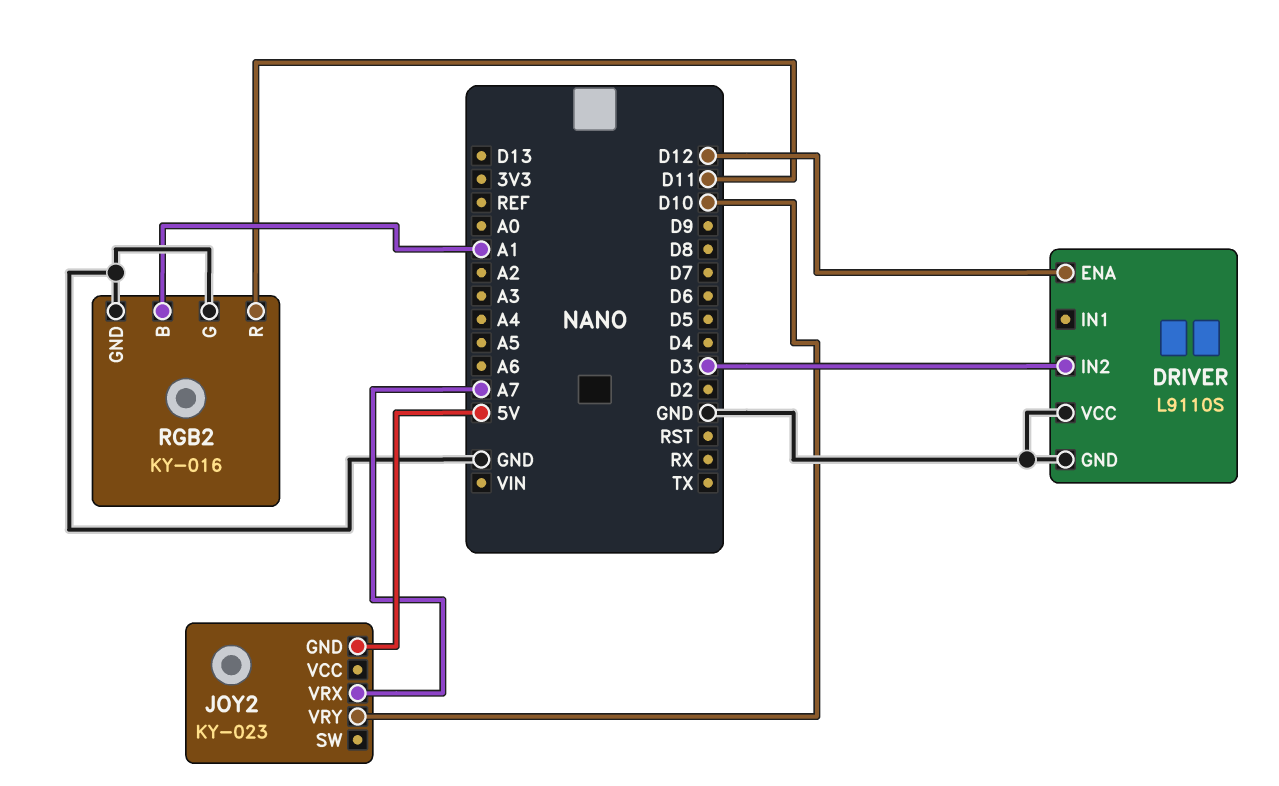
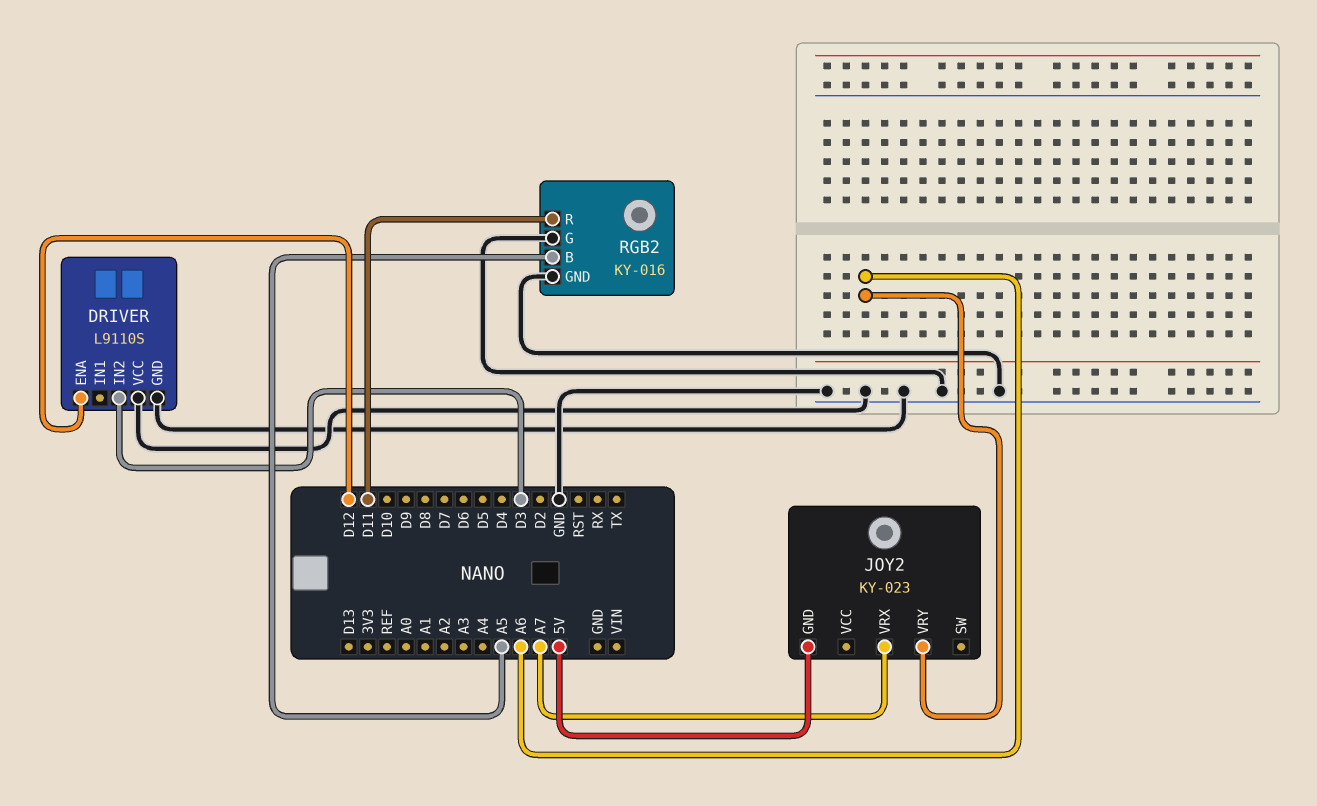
JOY2 pin VRY: D10 -> A6
RGB2 pin B: A1 -> A5

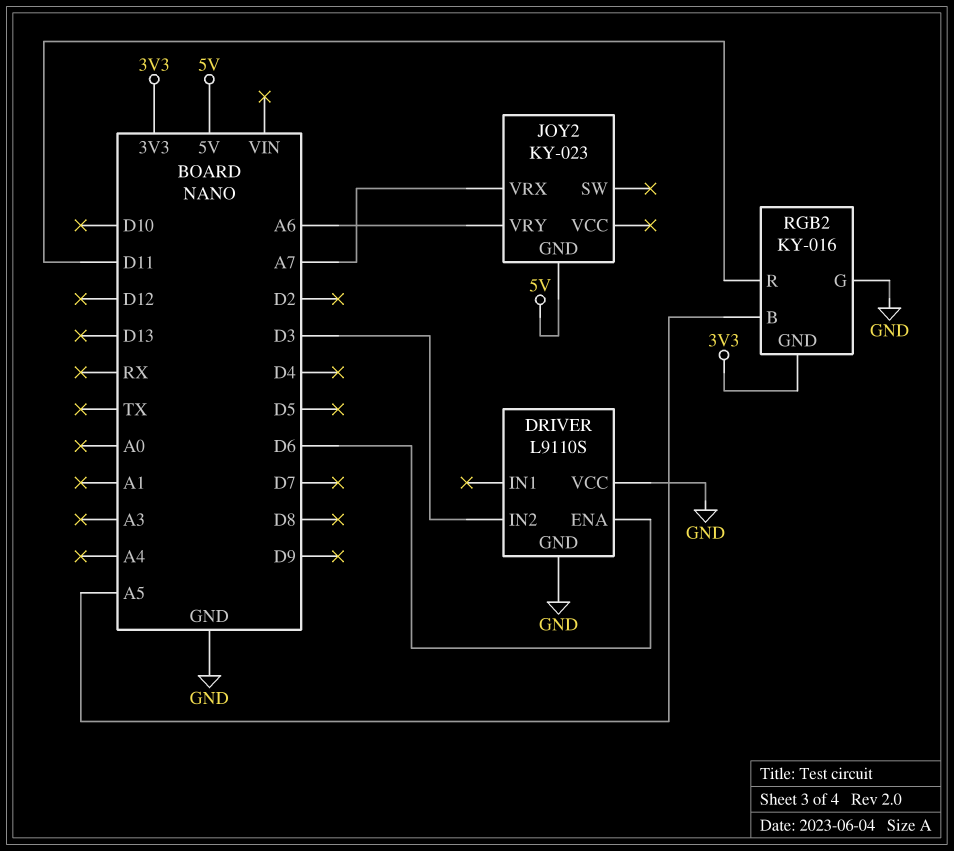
DRIVER pin ENA: D12 -> D6
RGB2 pin GND: GND -> 3V3

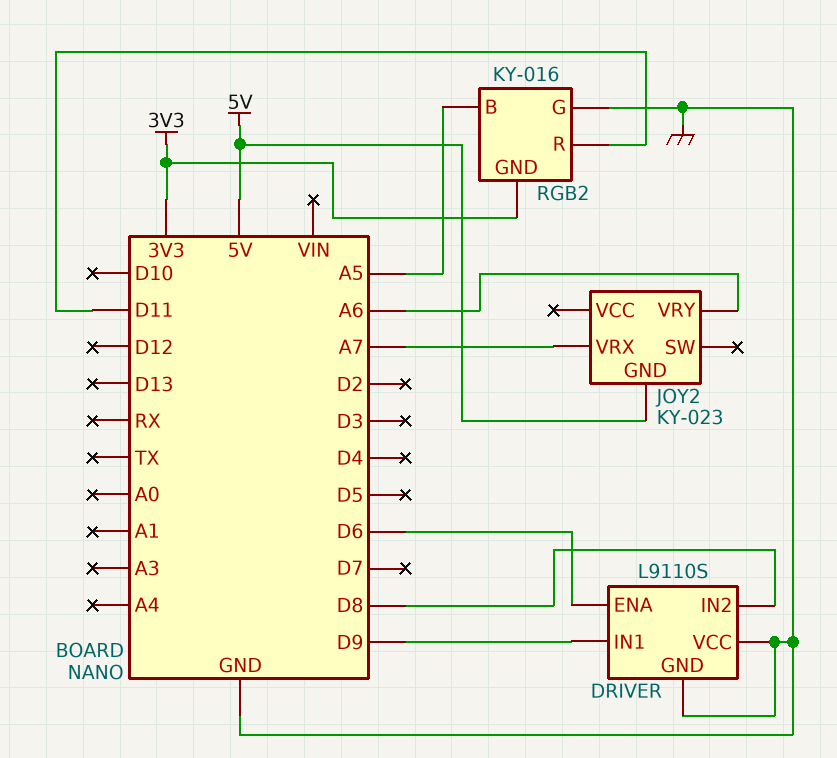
DRIVER pin IN1: none -> D9
DRIVER pin IN2: D3 -> D8

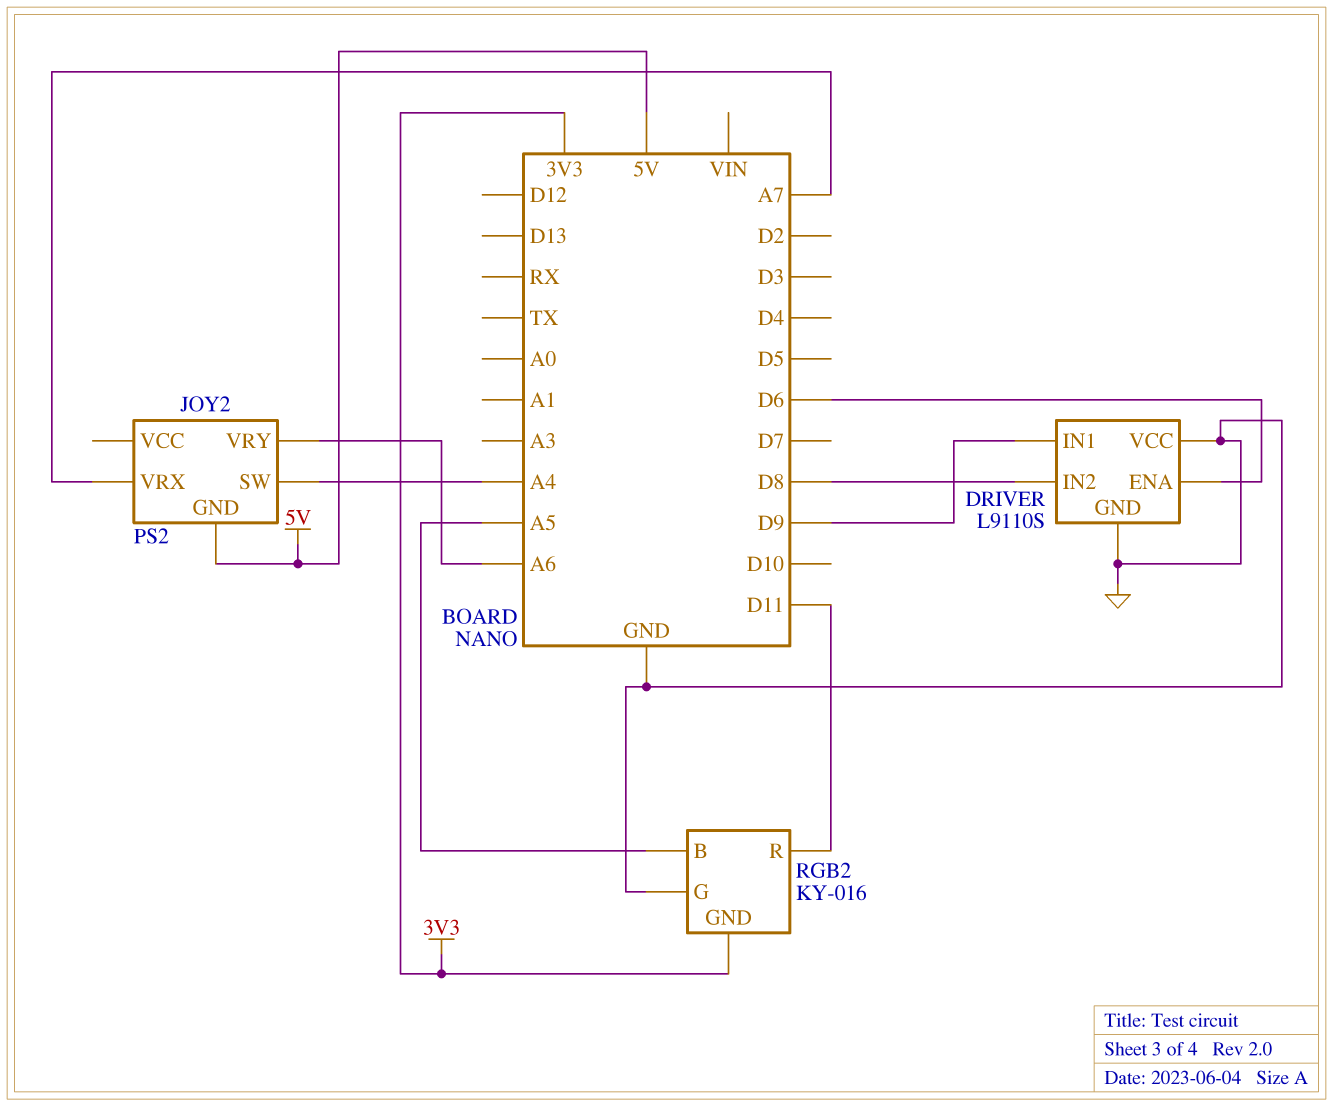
JOY2: KY-023 -> PS2
JOY2 pin SW: none -> A4

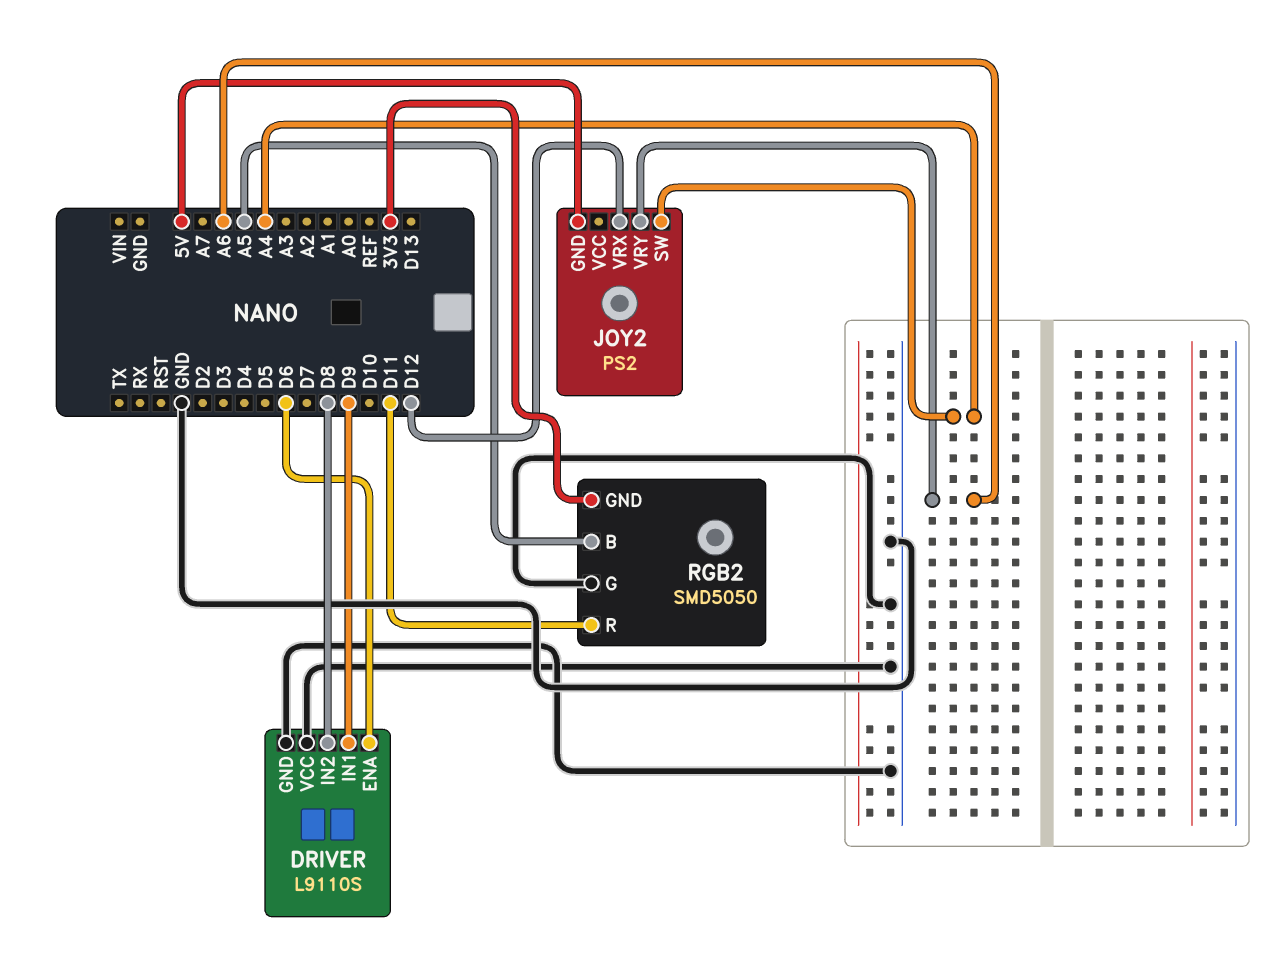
JOY2 pin VRX: A7 -> D12
RGB2: KY-016 -> SMD5050

